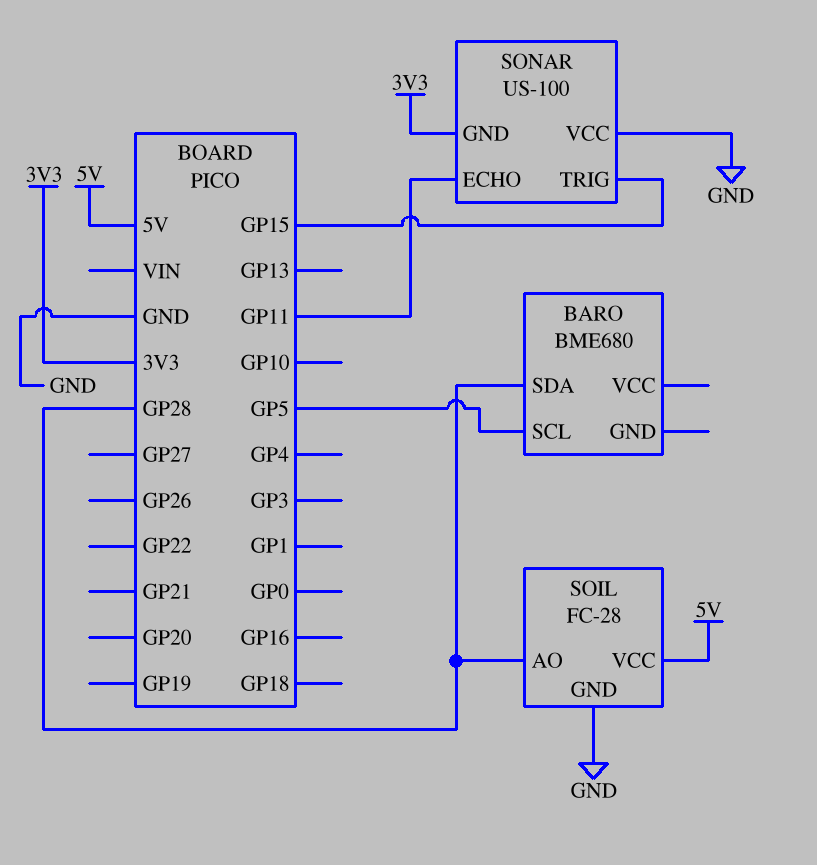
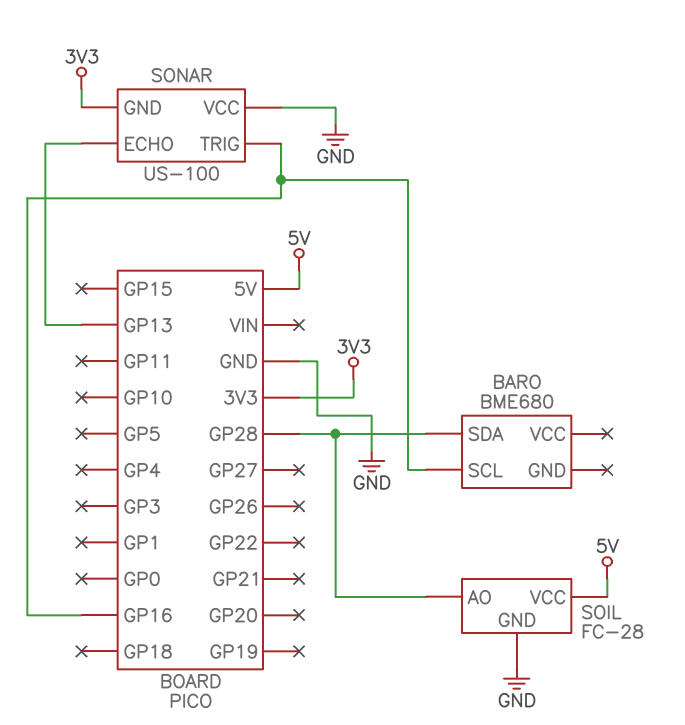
BARO pin SCL: GP5 -> GP16
SONAR pin ECHO: GP11 -> GP13
SONAR pin TRIG: GP15 -> GP16

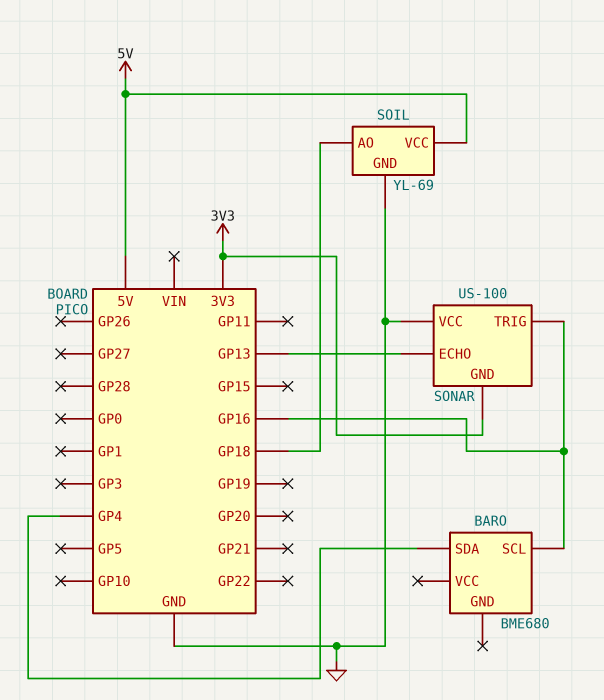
BARO pin SDA: GP28 -> GP4
SOIL: FC-28 -> YL-69
SOIL pin AO: GP28 -> GP18

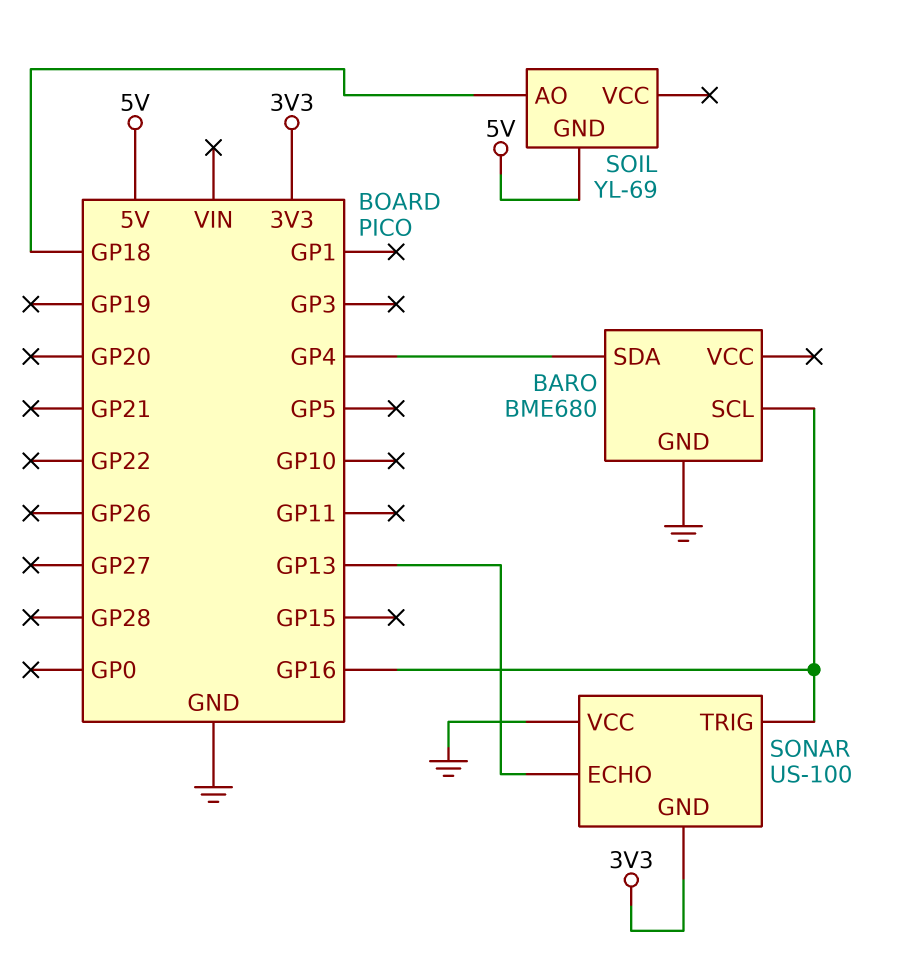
BARO pin GND: none -> GND
SOIL pin GND: GND -> 5V
SOIL pin VCC: 5V -> none

